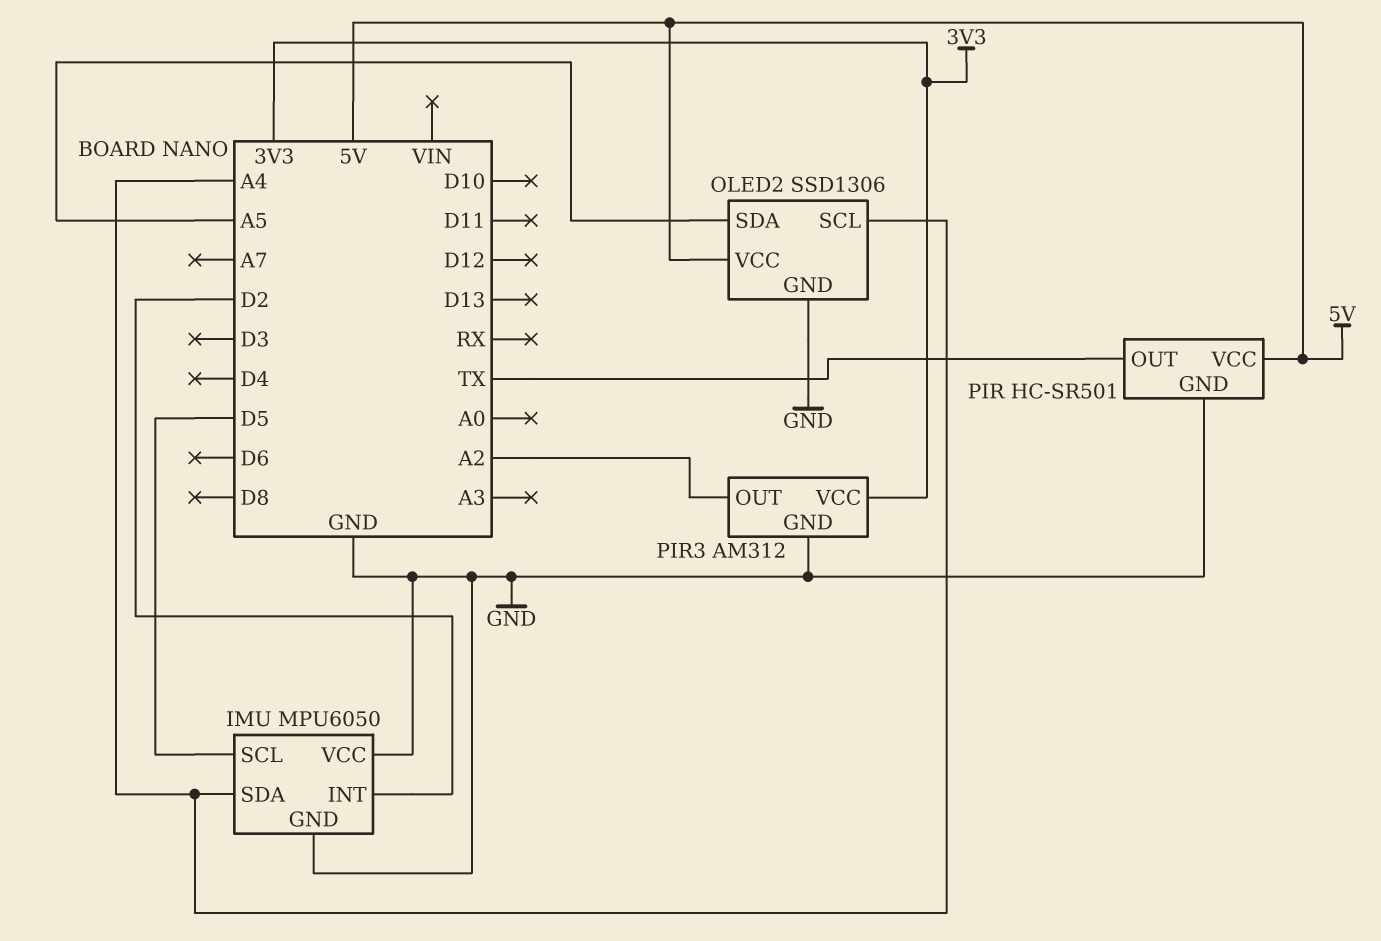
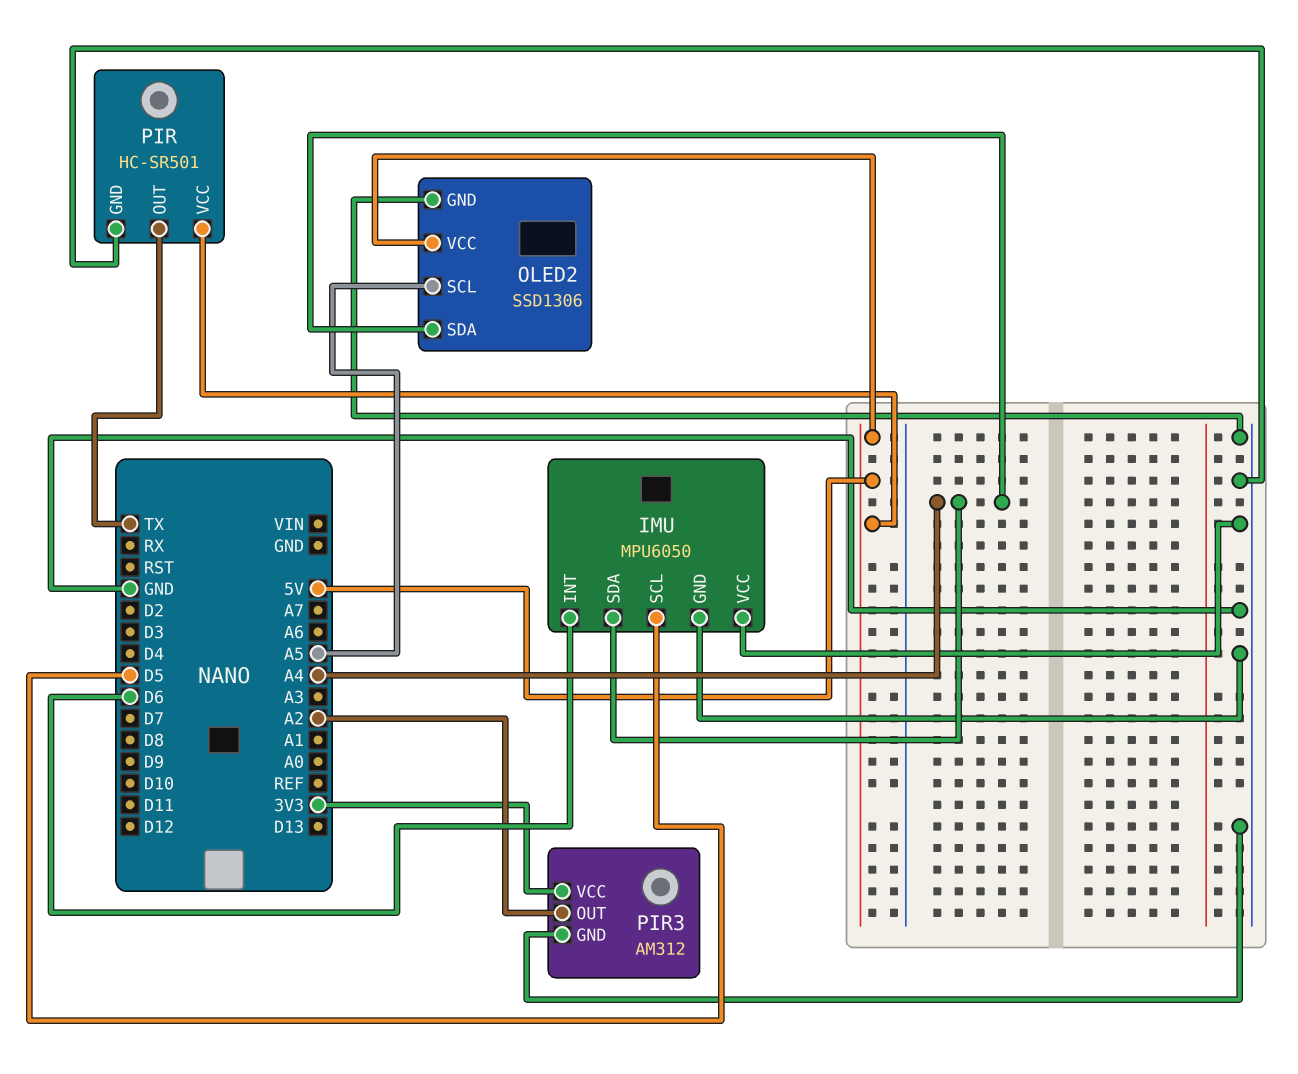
IMU pin INT: D2 -> D6
OLED2 pin SCL: A4 -> A5
OLED2 pin SDA: A5 -> A4

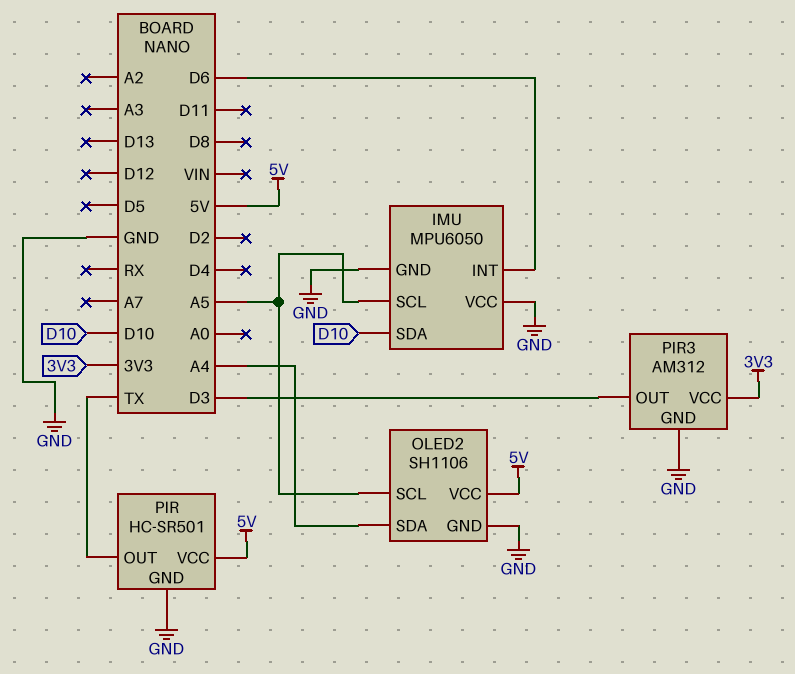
IMU pin SCL: D5 -> A5
IMU pin SDA: A4 -> D10
OLED2: SSD1306 -> SH1106
PIR3 pin OUT: A2 -> D3

